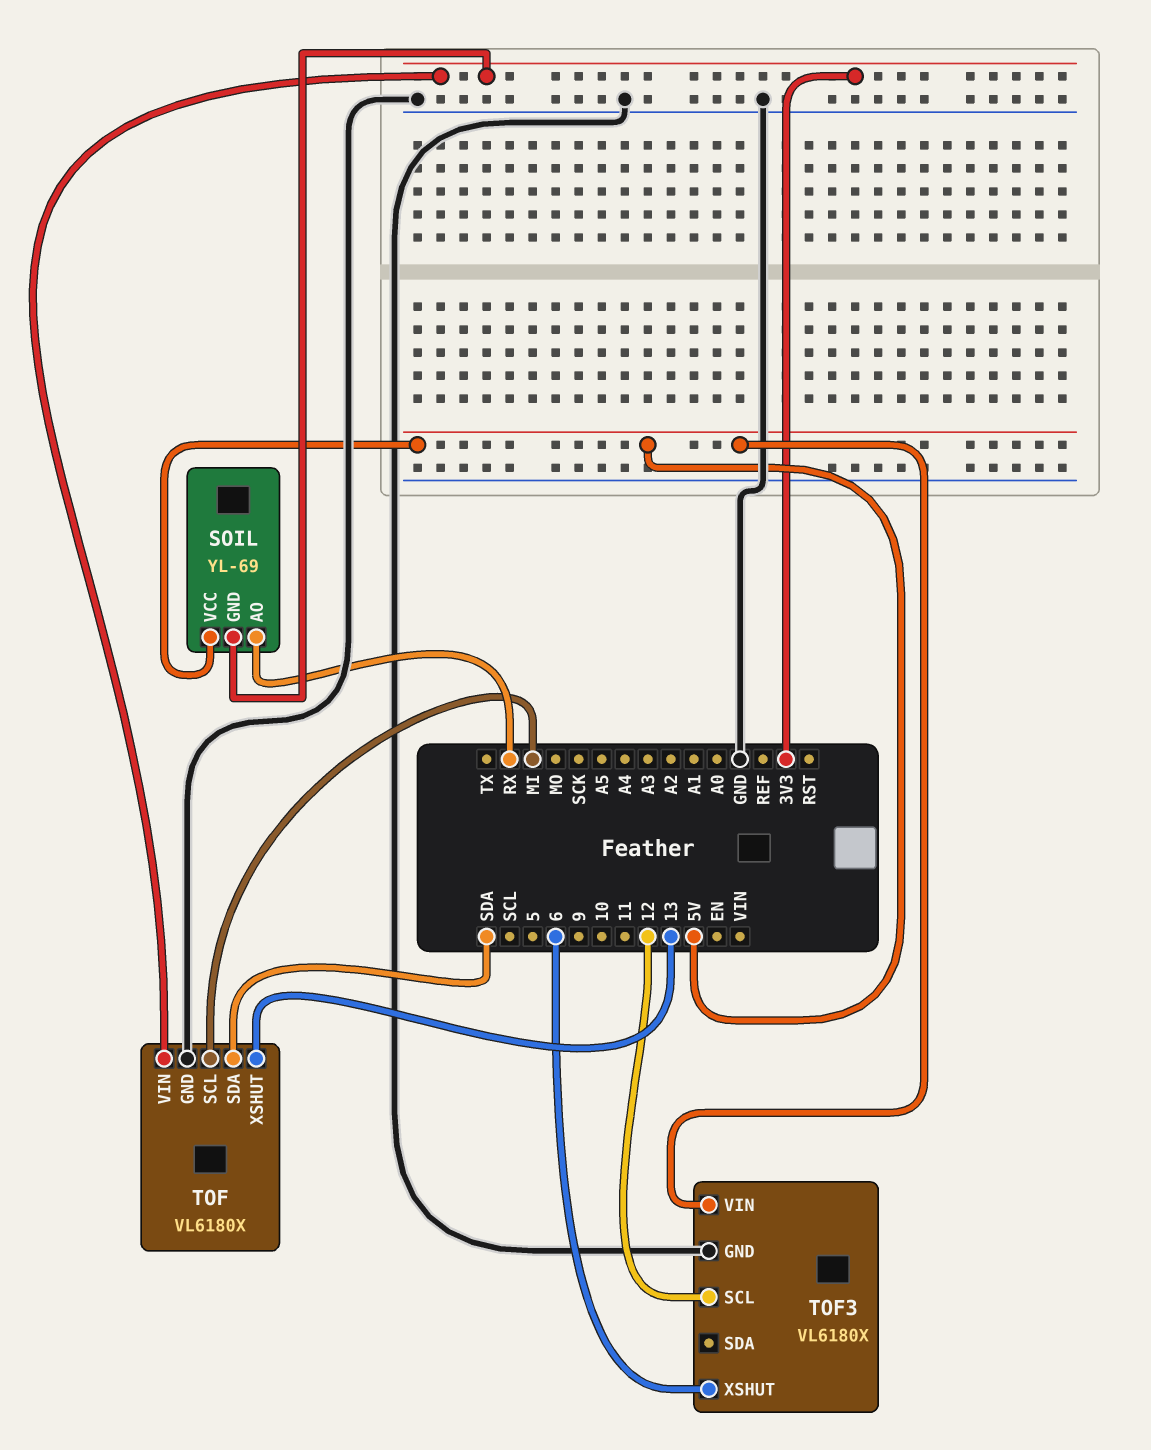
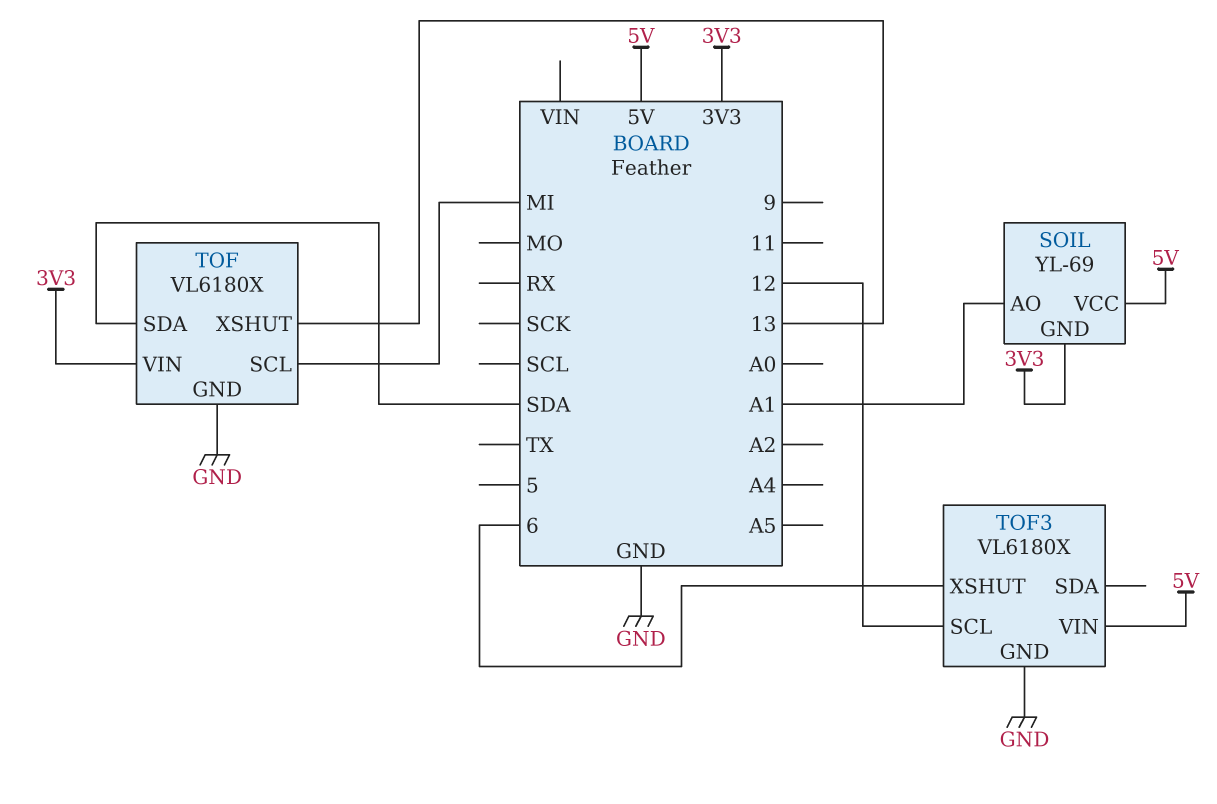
SOIL pin AO: RX -> A1

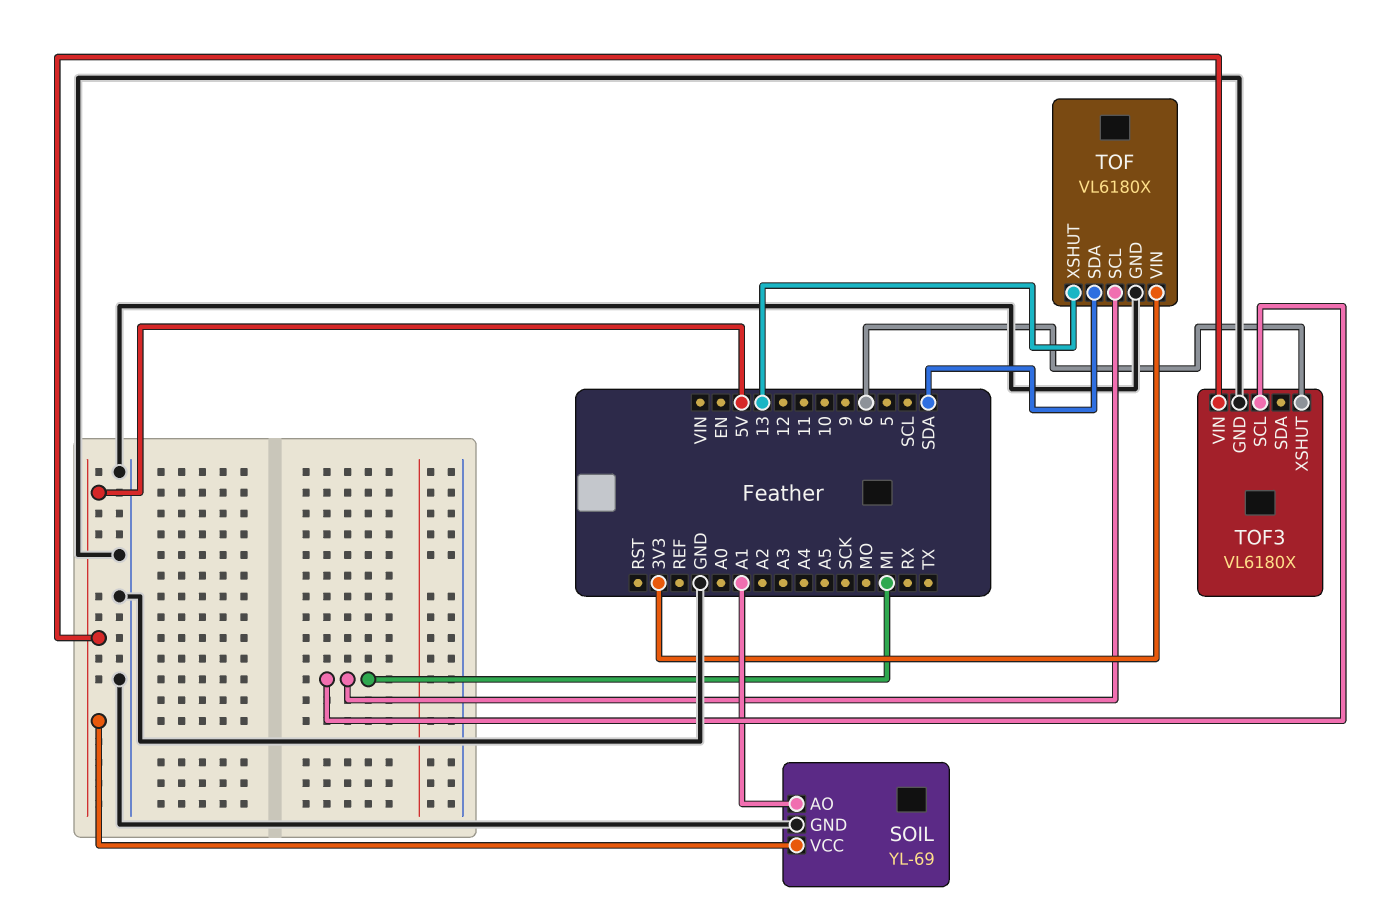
SOIL pin GND: 3V3 -> GND
TOF3 pin SCL: 12 -> MI

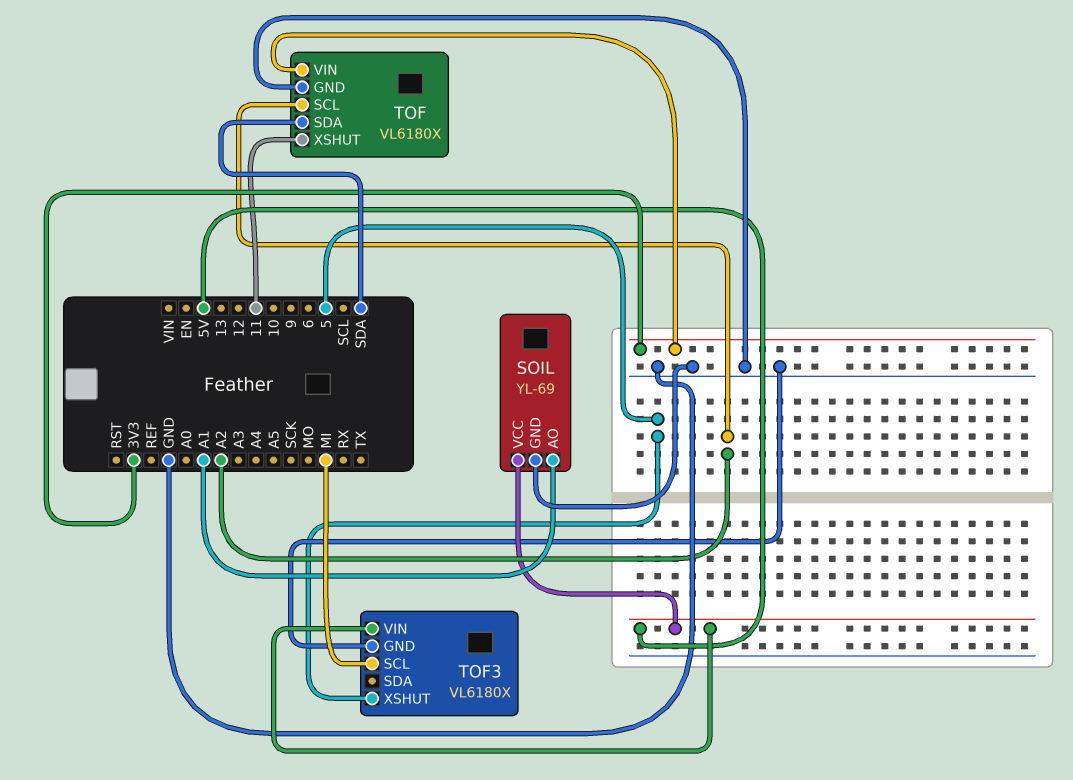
TOF pin SCL: MI -> A2
TOF pin XSHUT: 13 -> 11
TOF3 pin XSHUT: 6 -> 5

